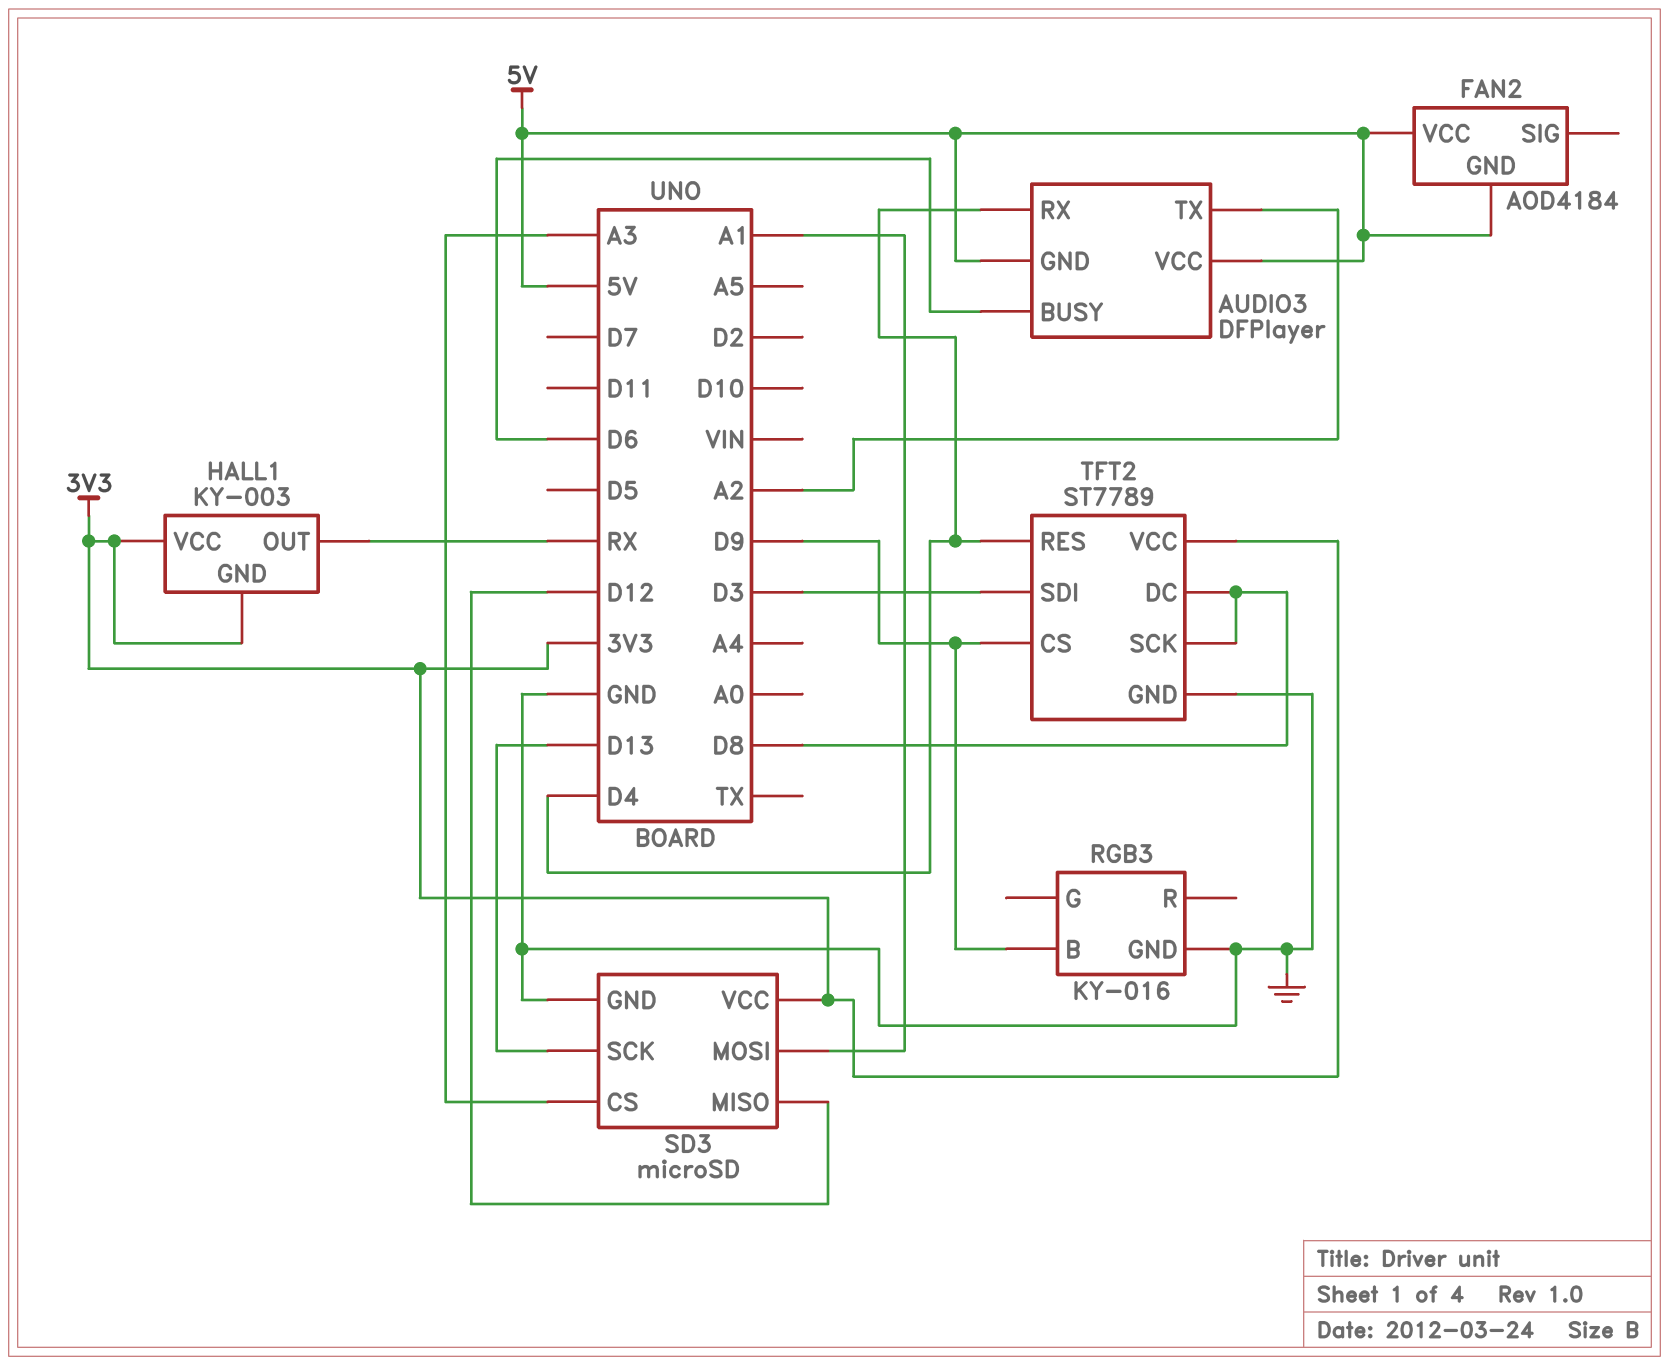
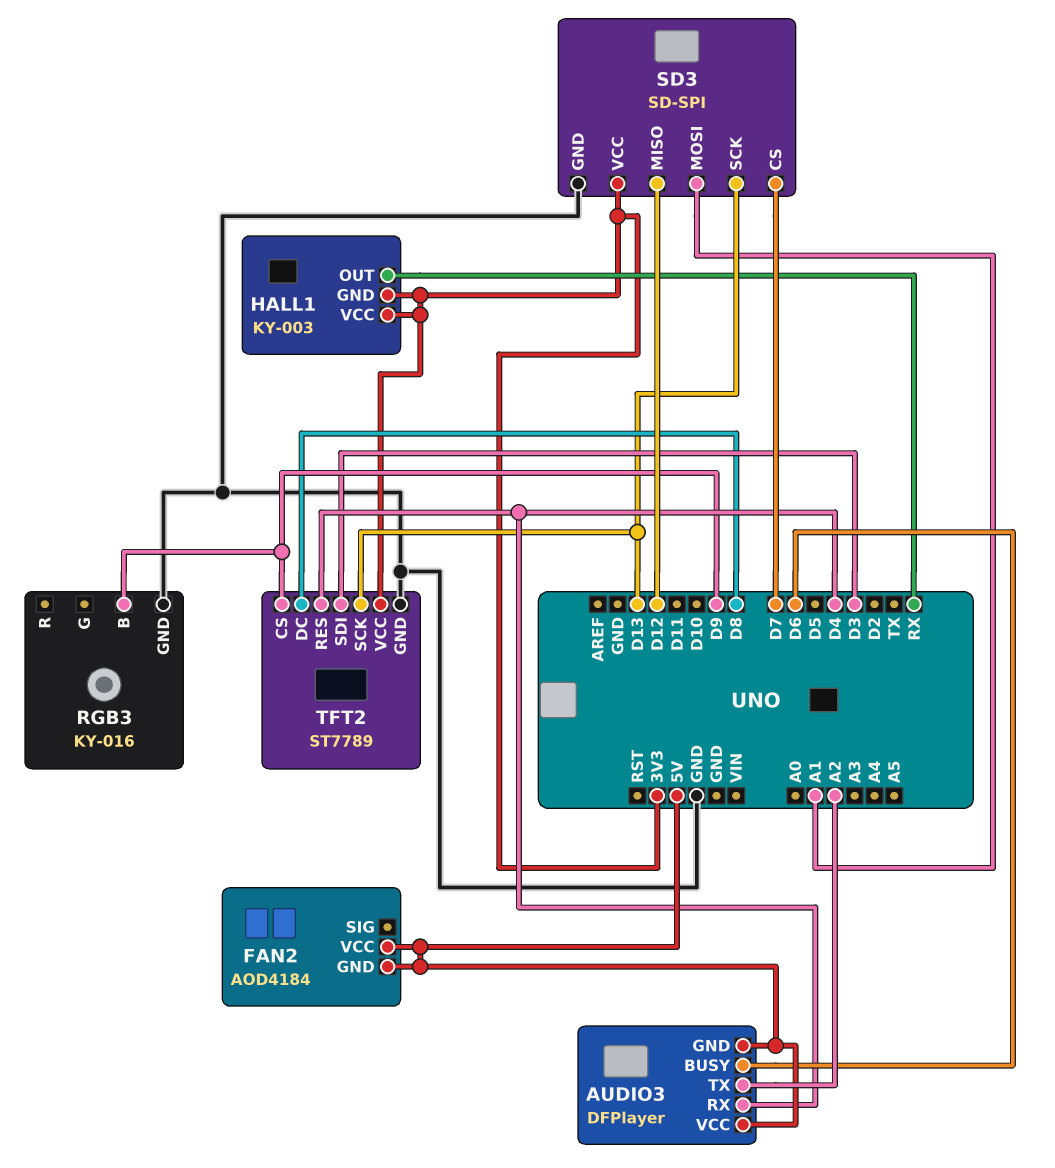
SD3: microSD -> SD-SPI
SD3 pin CS: A3 -> D7
TFT2 pin SCK: D8 -> D13

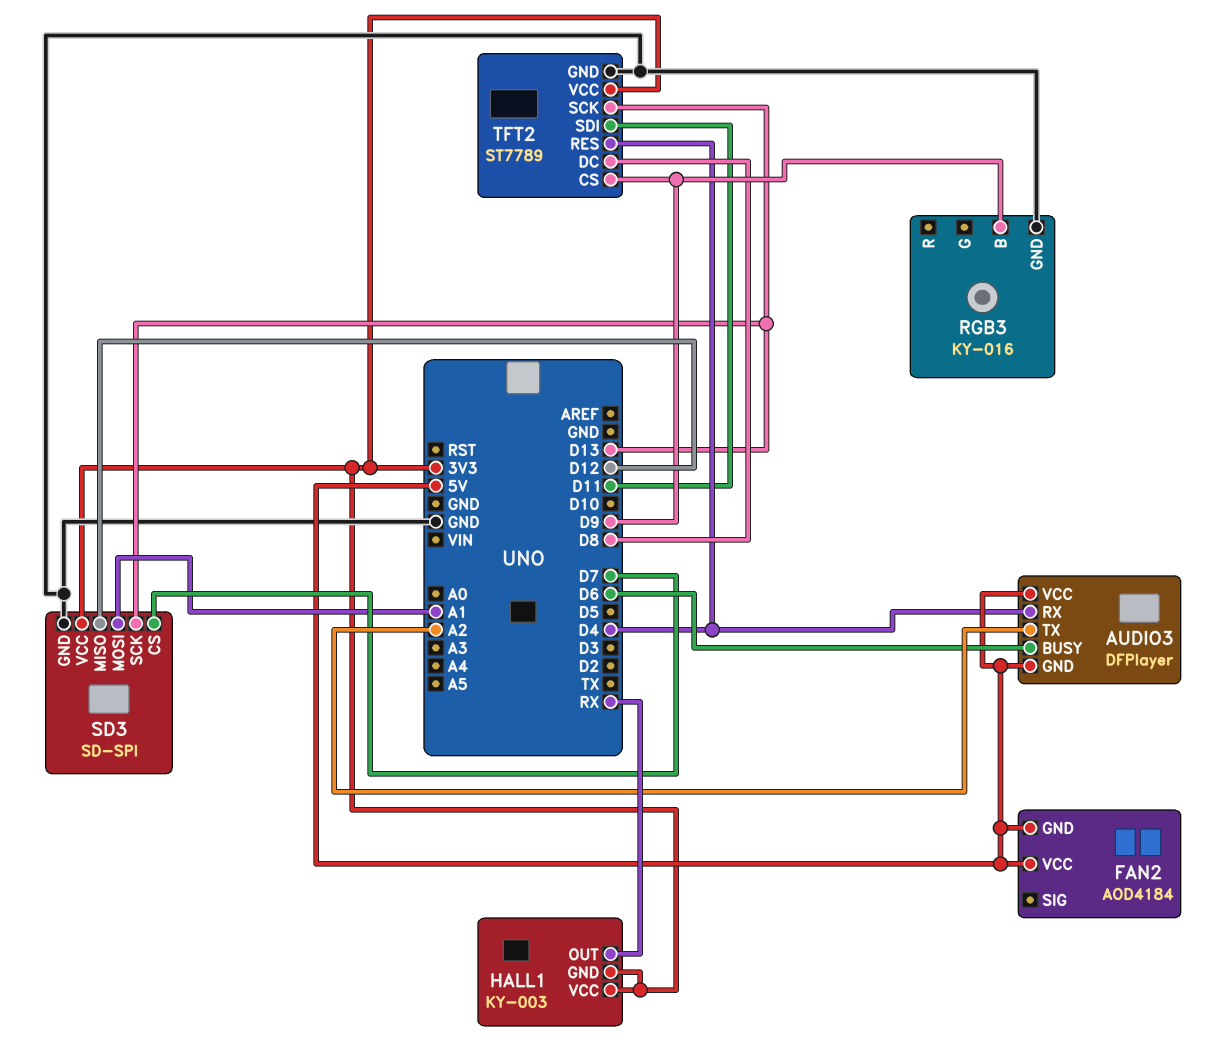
TFT2 pin SDI: D3 -> D11

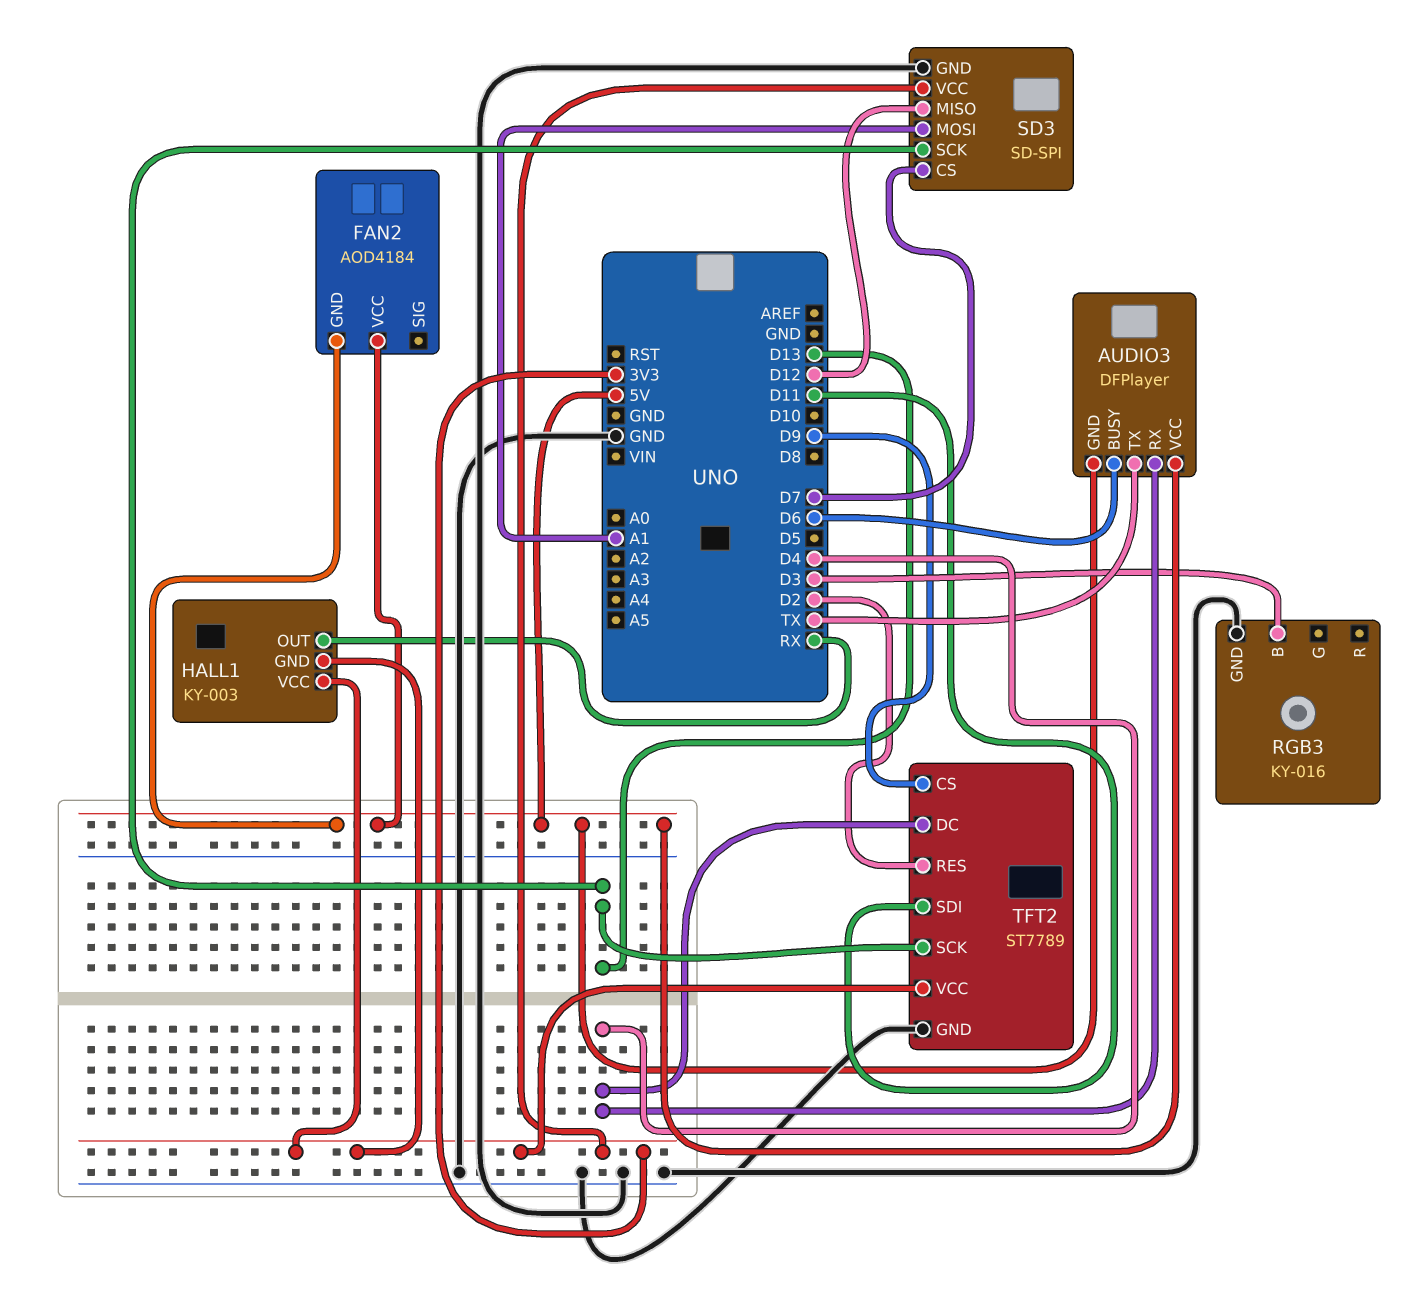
AUDIO3 pin TX: A2 -> TX
RGB3 pin B: D9 -> D3
TFT2 pin DC: D8 -> D4
TFT2 pin RES: D4 -> D2

